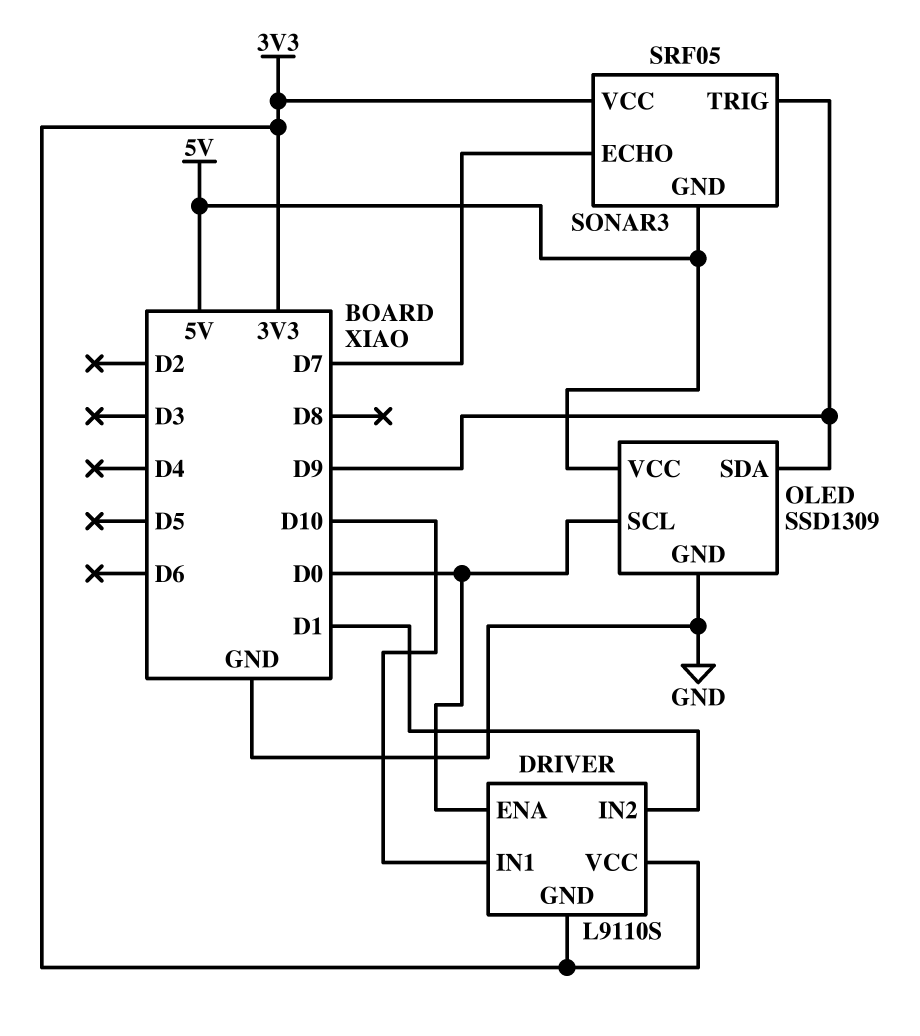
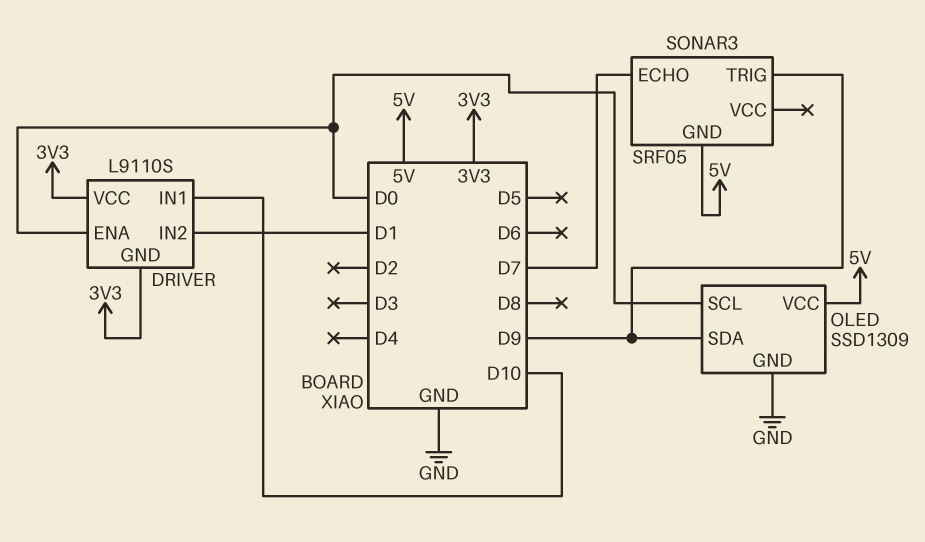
SONAR3 pin VCC: 3V3 -> none

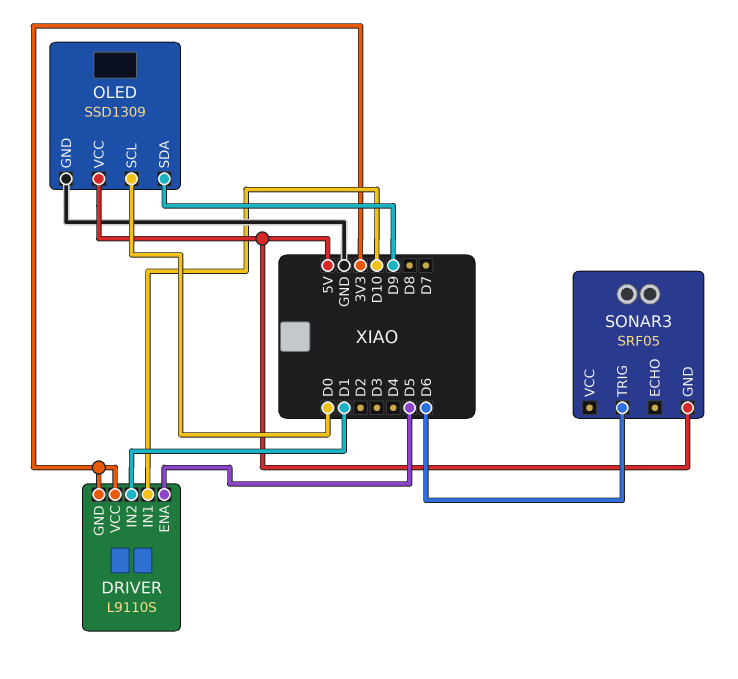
DRIVER pin ENA: D0 -> D5
SONAR3 pin ECHO: D7 -> none
SONAR3 pin TRIG: D9 -> D6

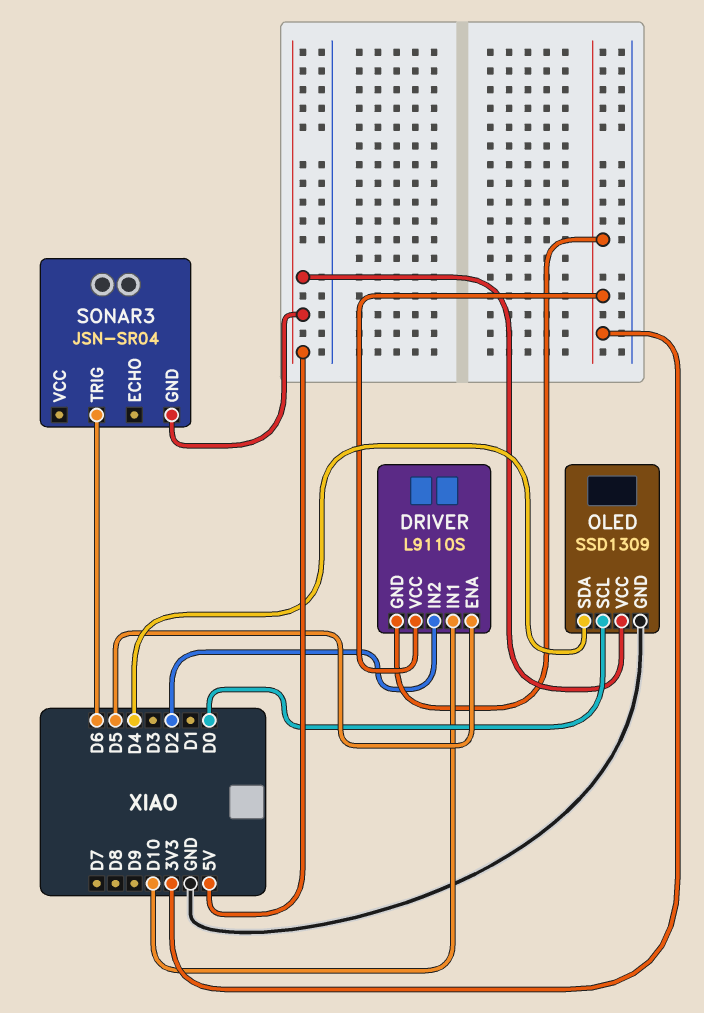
DRIVER pin IN2: D1 -> D2
OLED pin SDA: D9 -> D4
SONAR3: SRF05 -> JSN-SR04

